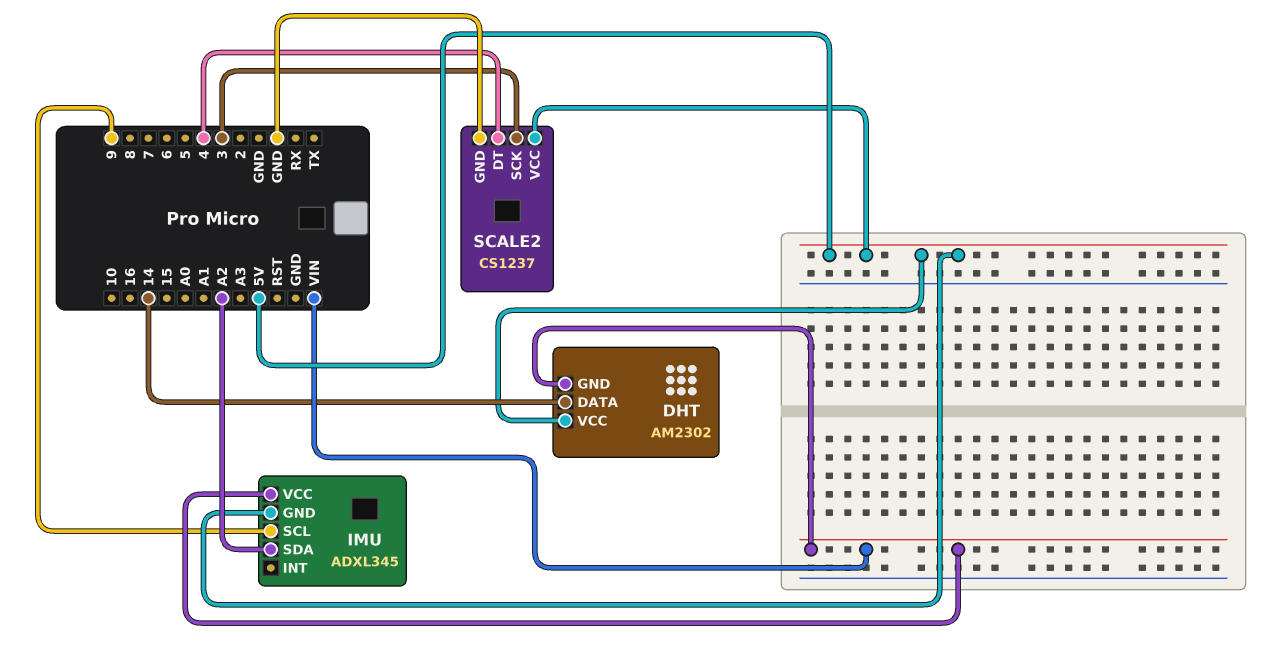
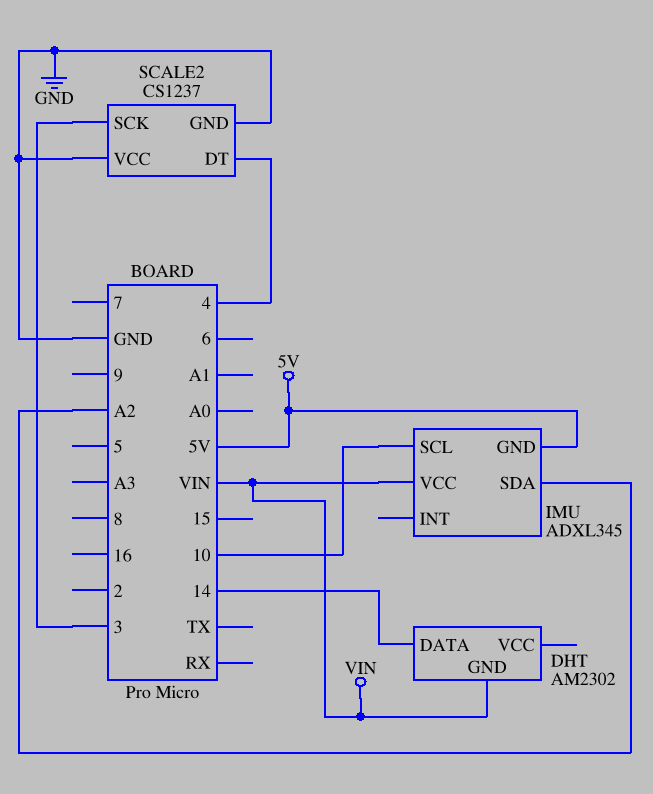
DHT pin VCC: 5V -> none
IMU pin SCL: 9 -> 10
SCALE2 pin VCC: 5V -> GND

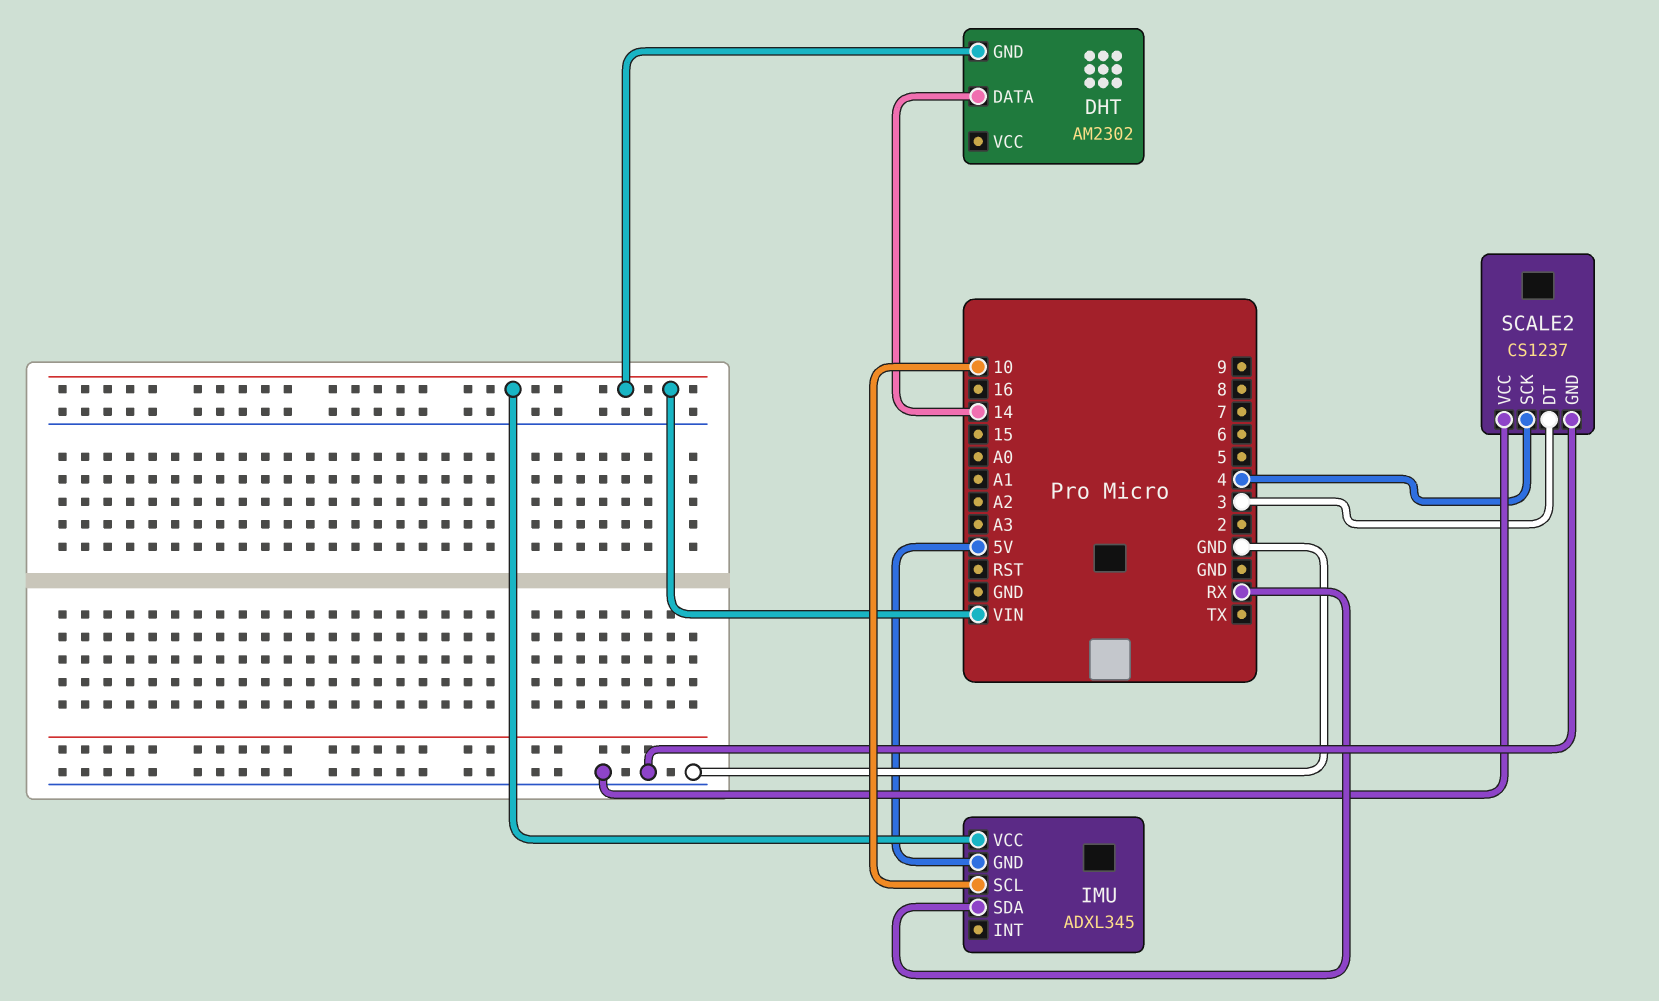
IMU pin SDA: A2 -> RX
SCALE2 pin DT: 4 -> 3
SCALE2 pin SCK: 3 -> 4

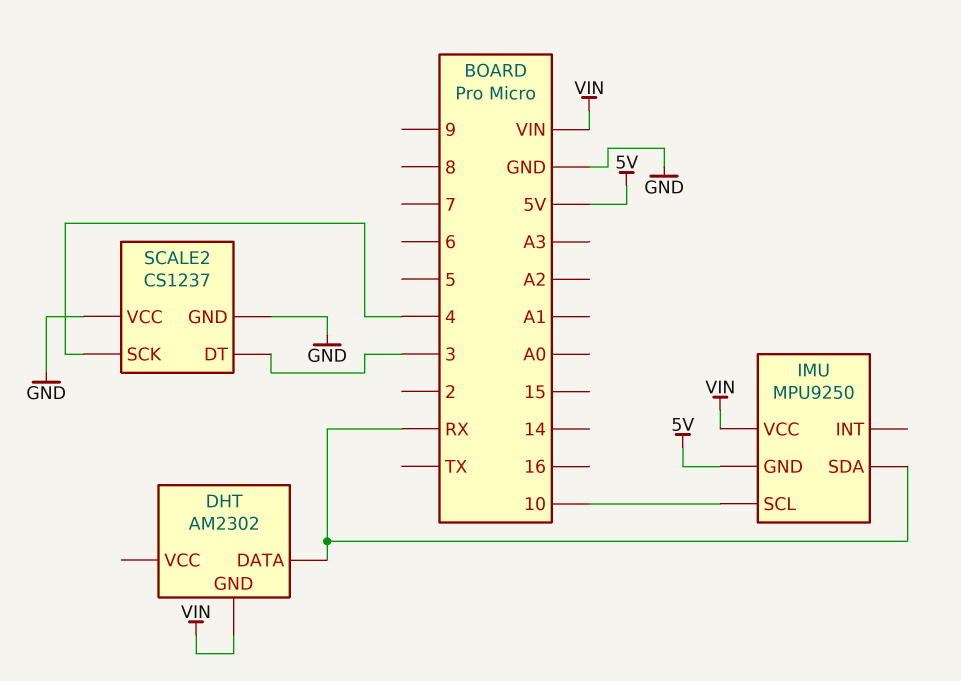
DHT pin DATA: 14 -> RX
IMU: ADXL345 -> MPU9250

